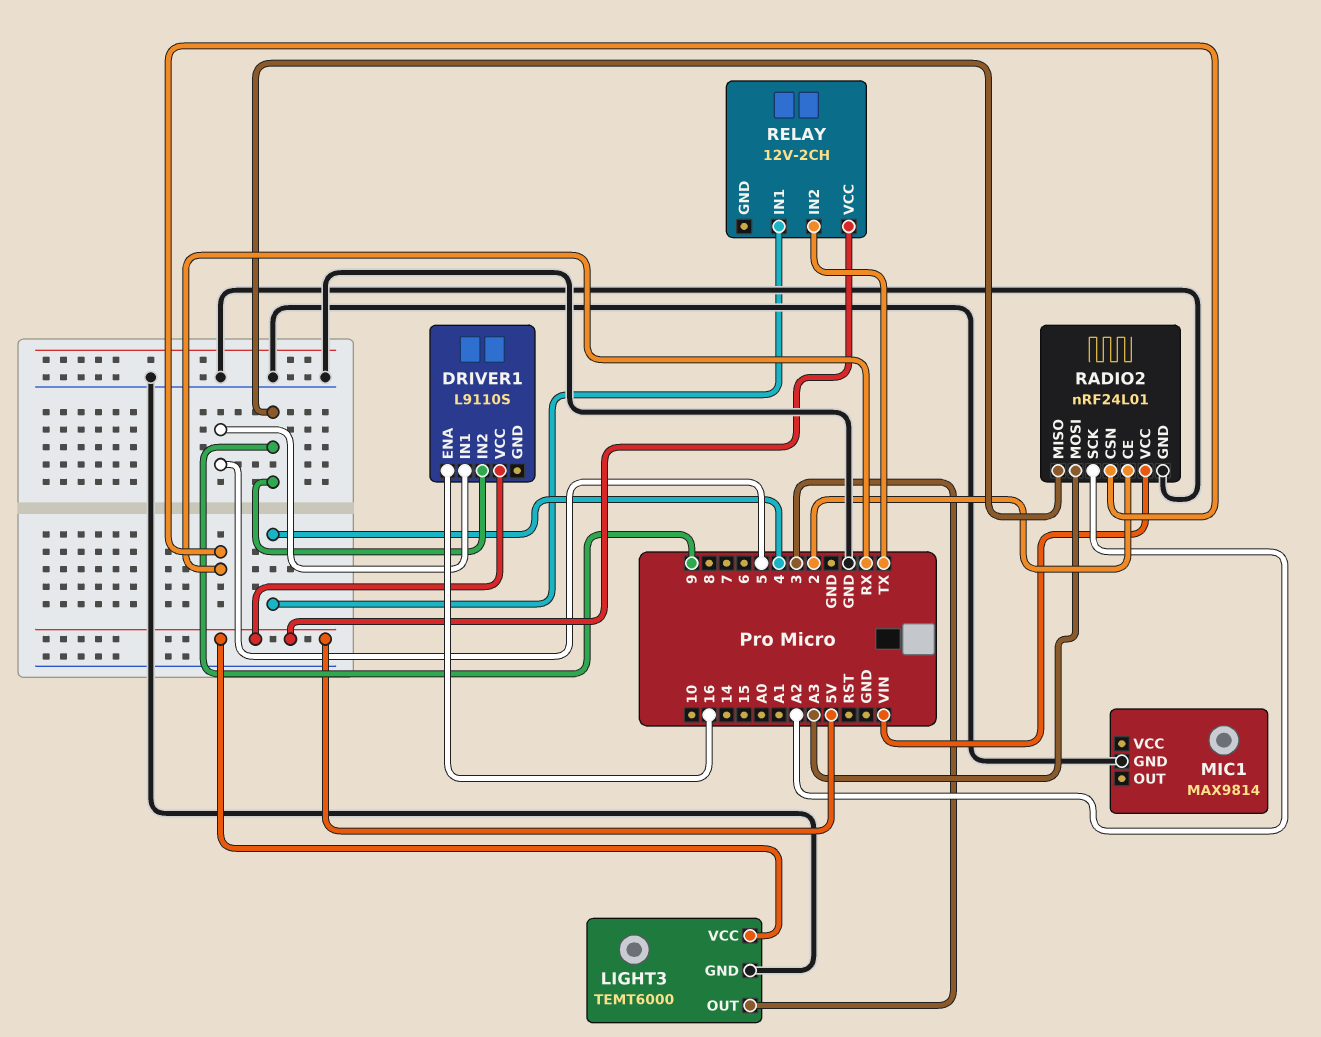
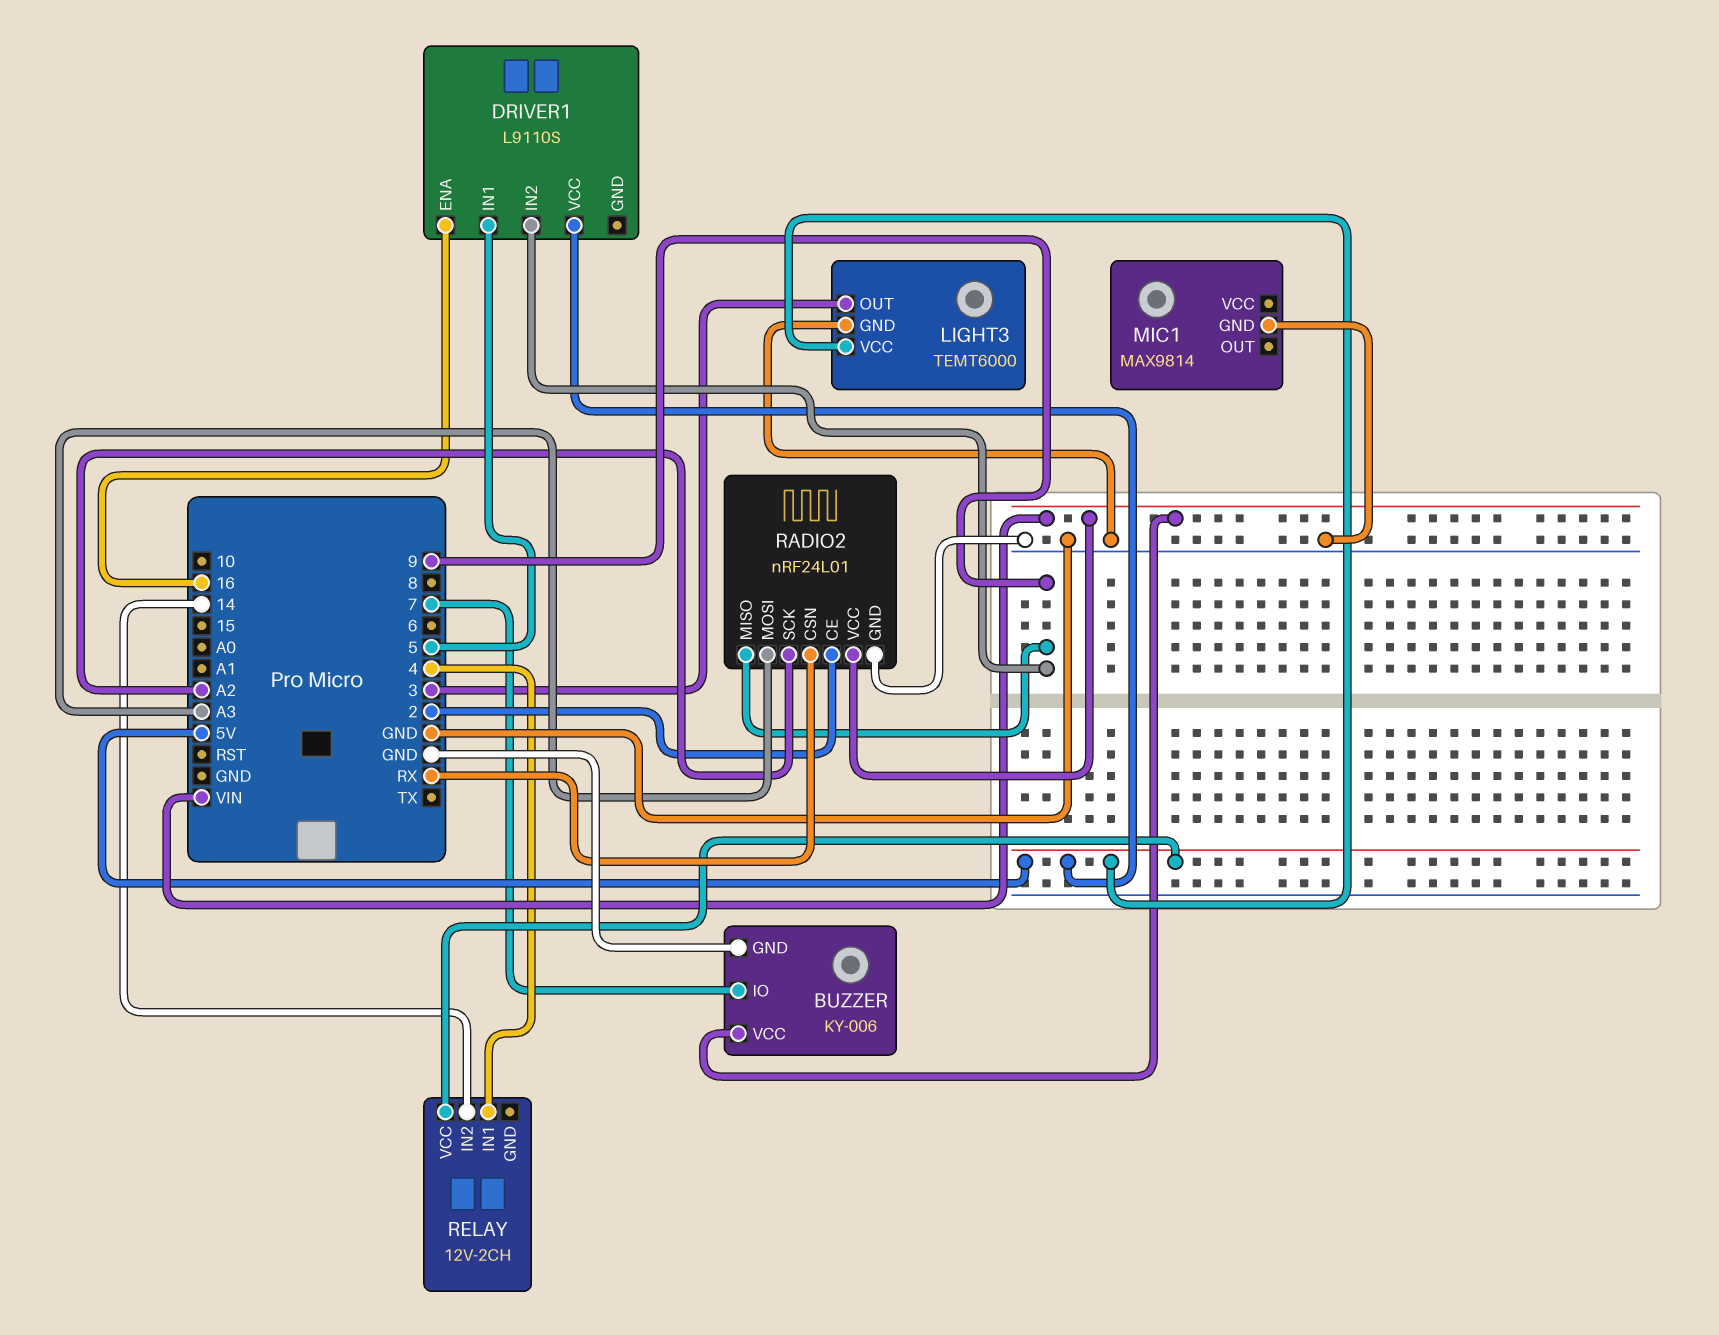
BUZZER: none -> KY-006
BUZZER pin GND: none -> GND
BUZZER pin IO: none -> 7
BUZZER pin VCC: none -> VIN
RELAY pin IN2: TX -> 14

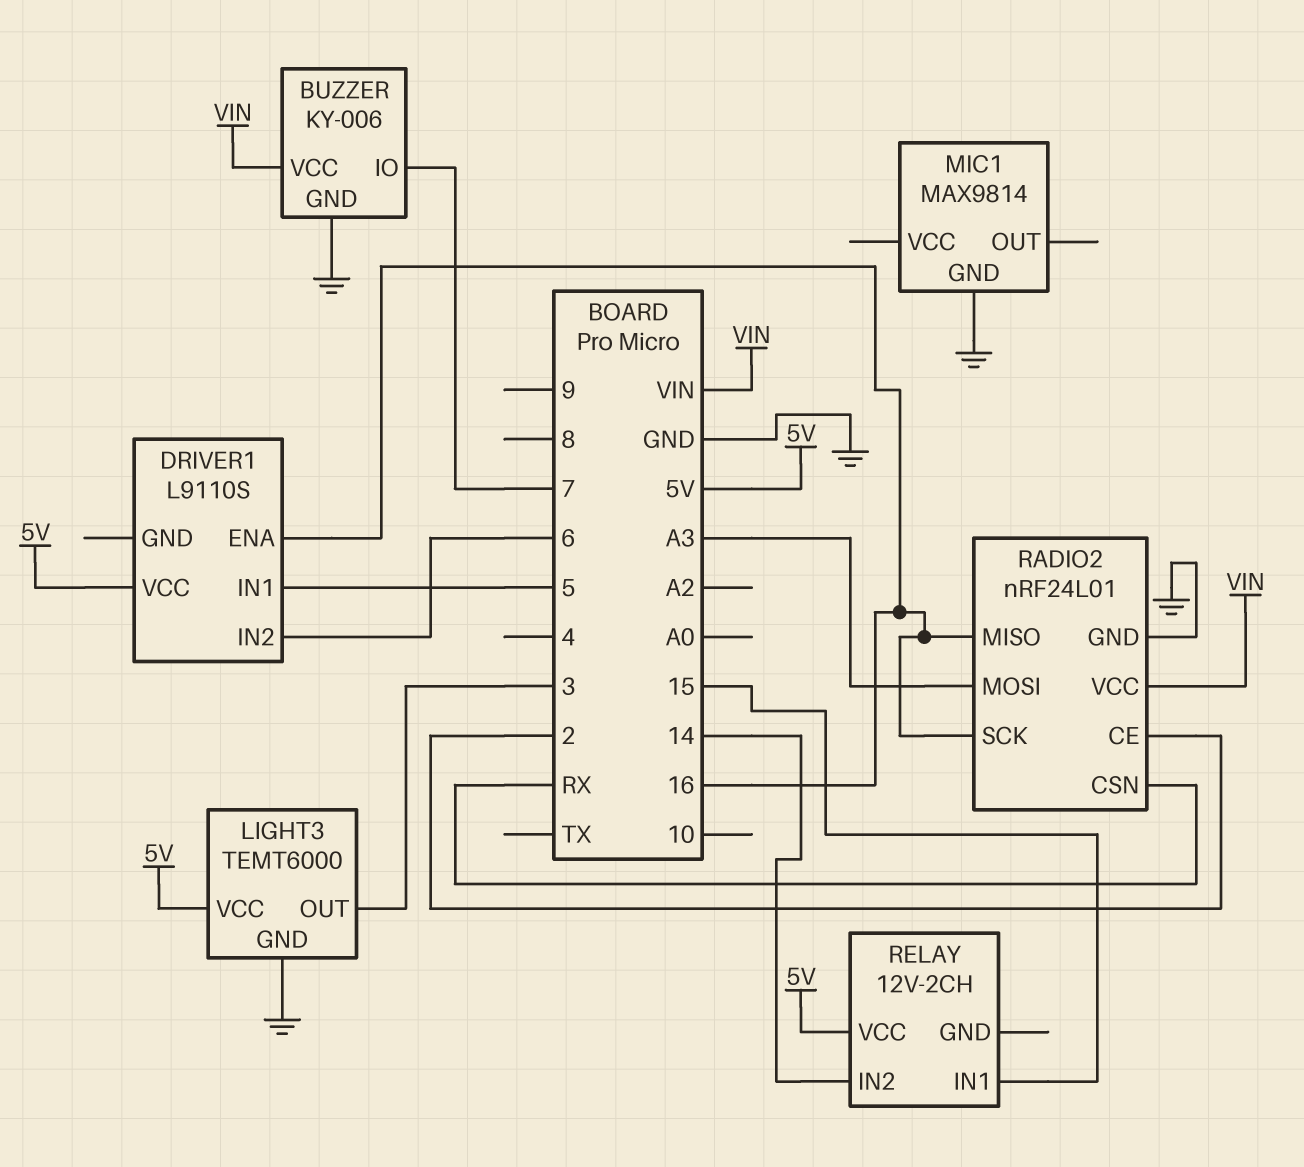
DRIVER1 pin IN2: 9 -> 6
RADIO2 pin MISO: 9 -> 16
RADIO2 pin SCK: A2 -> 16
RELAY pin IN1: 4 -> 15

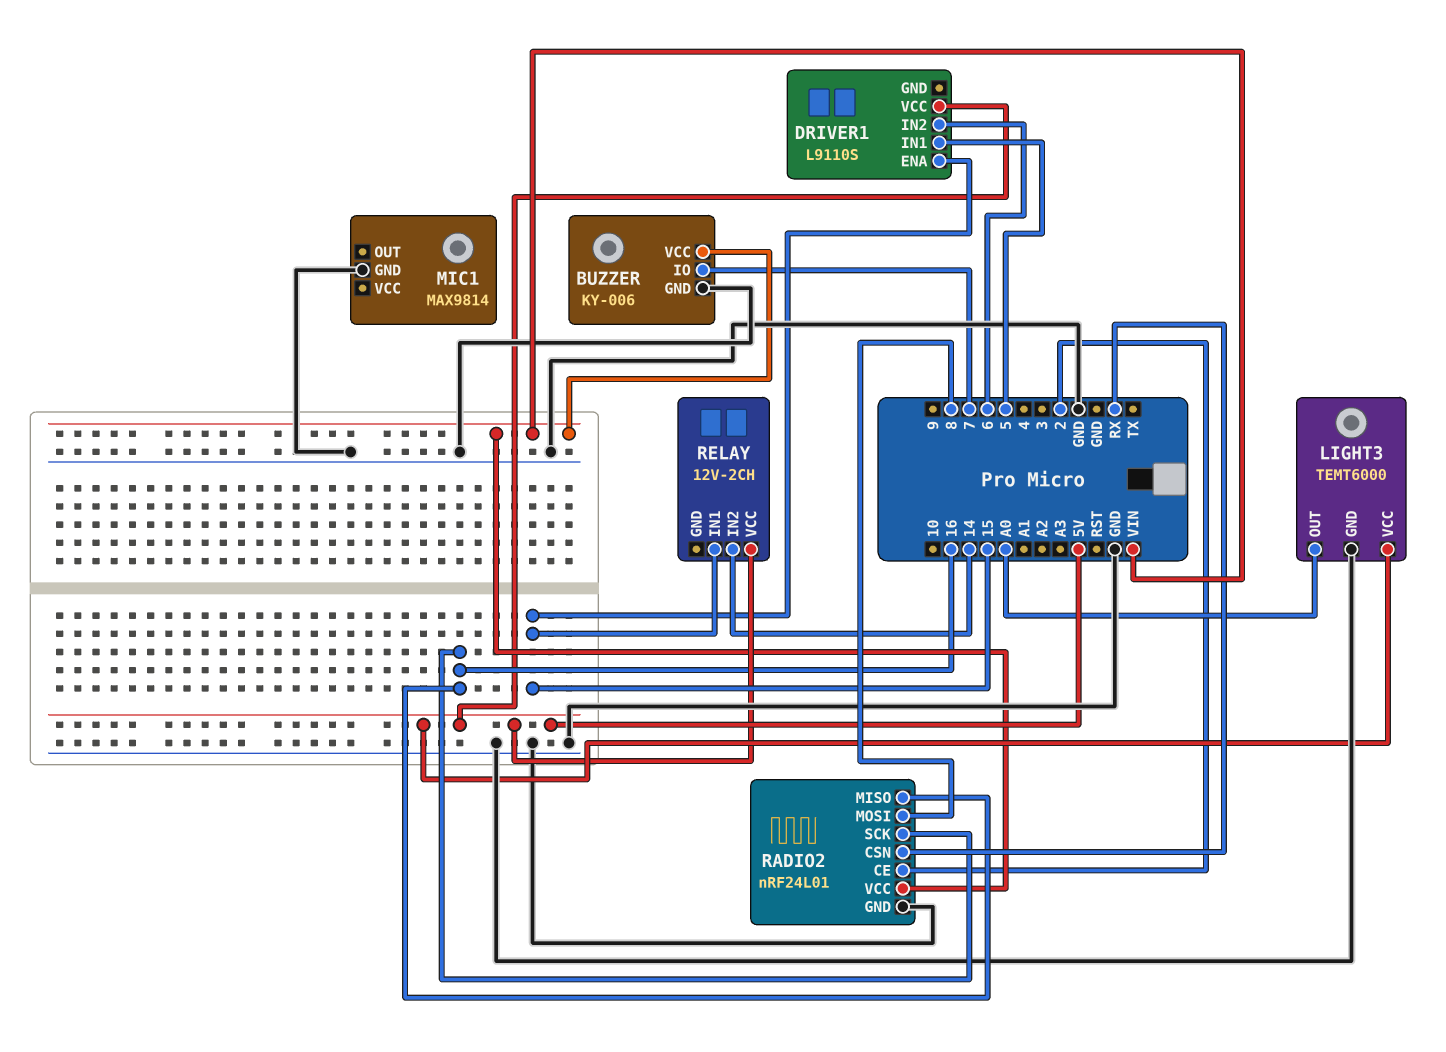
DRIVER1 pin ENA: 16 -> 15
LIGHT3 pin OUT: 3 -> A0
RADIO2 pin MOSI: A3 -> 8

